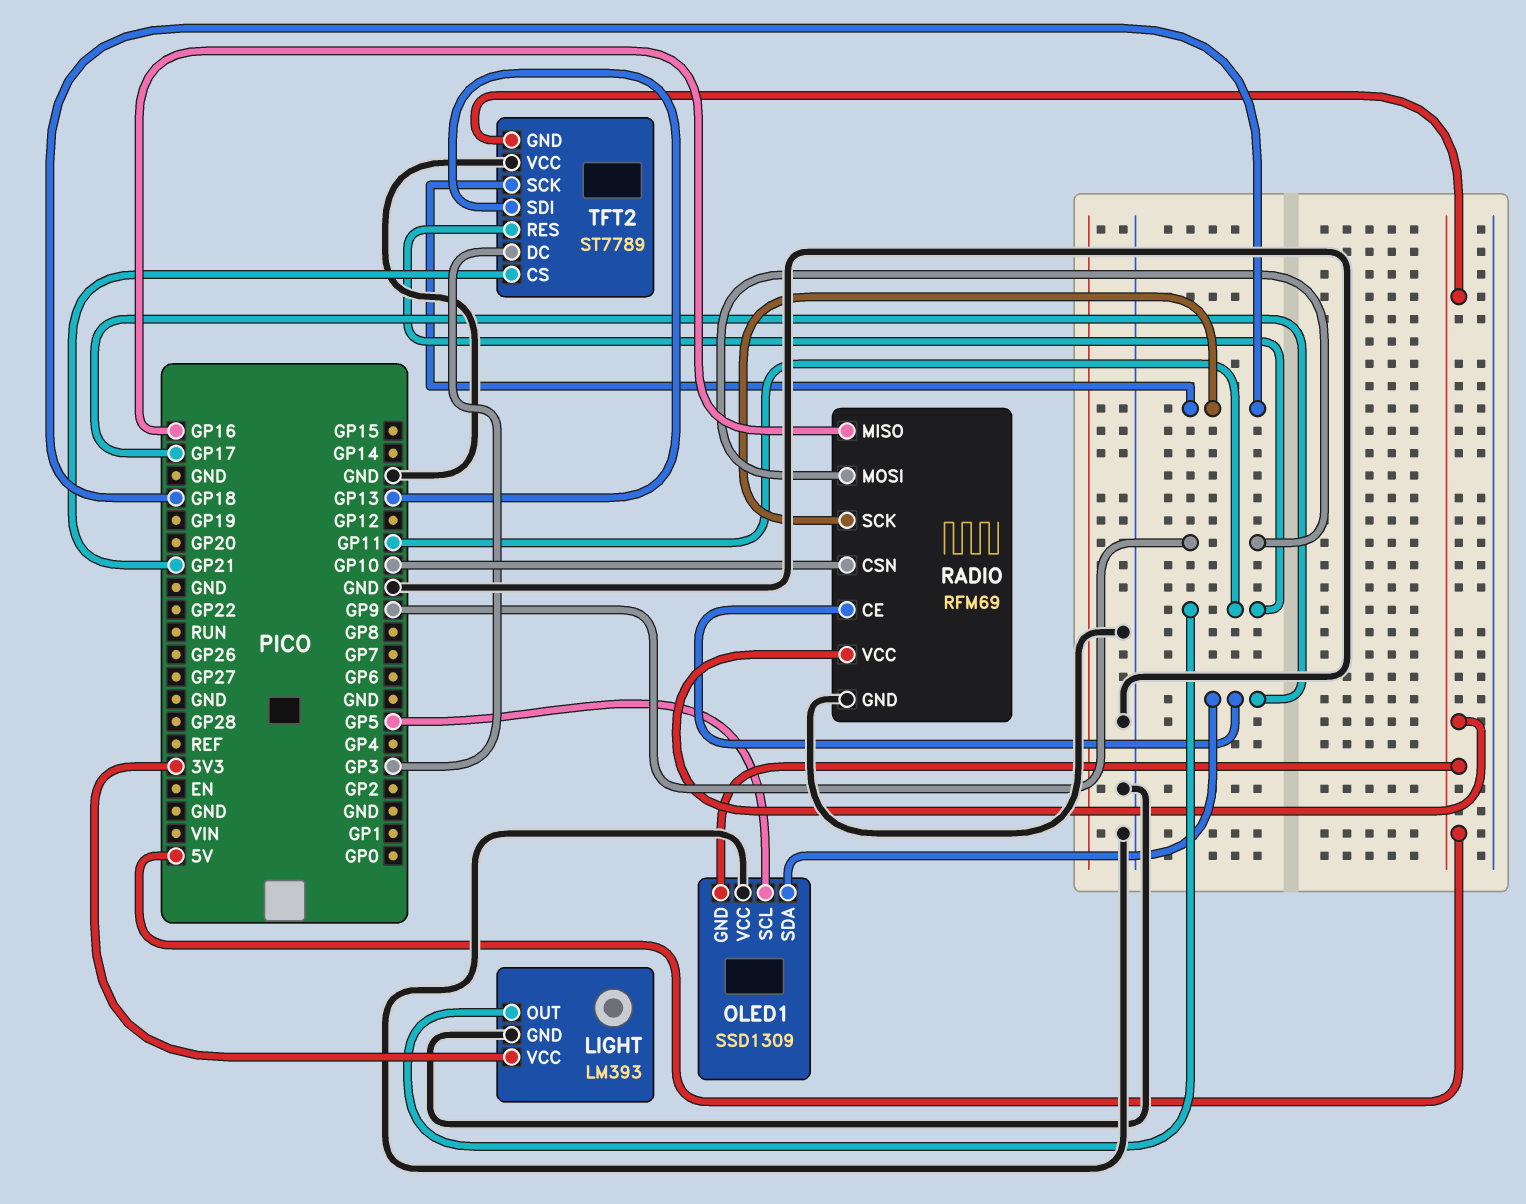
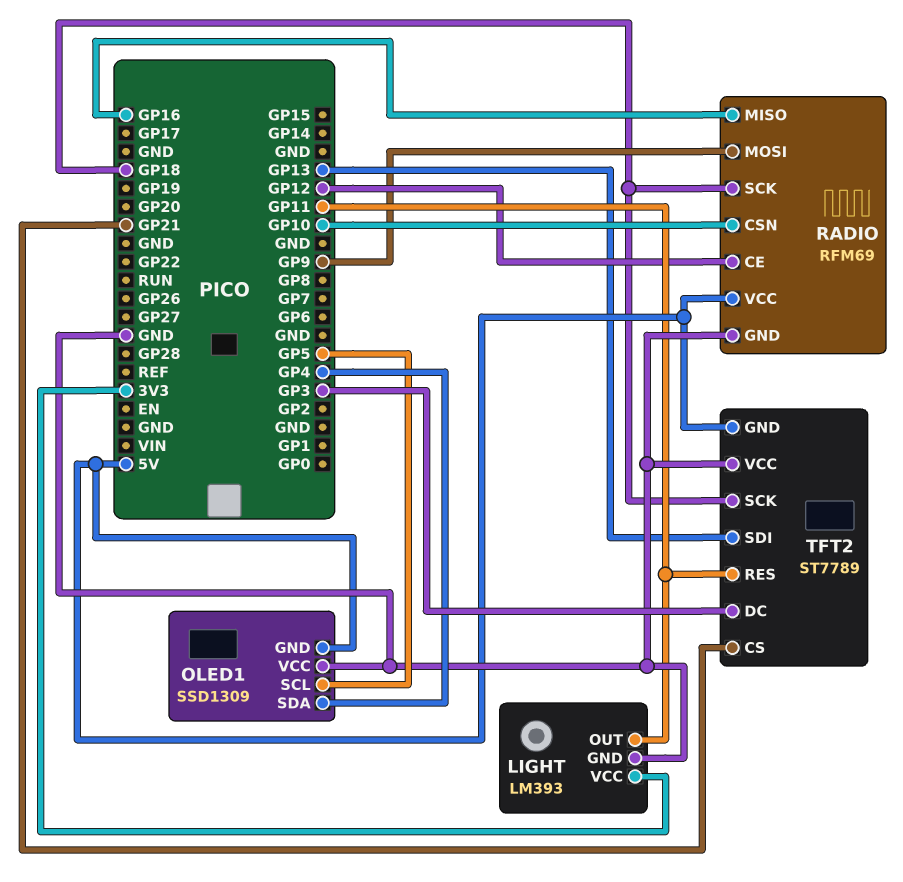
OLED1 pin SDA: GP17 -> GP4
RADIO pin CE: GP17 -> GP12

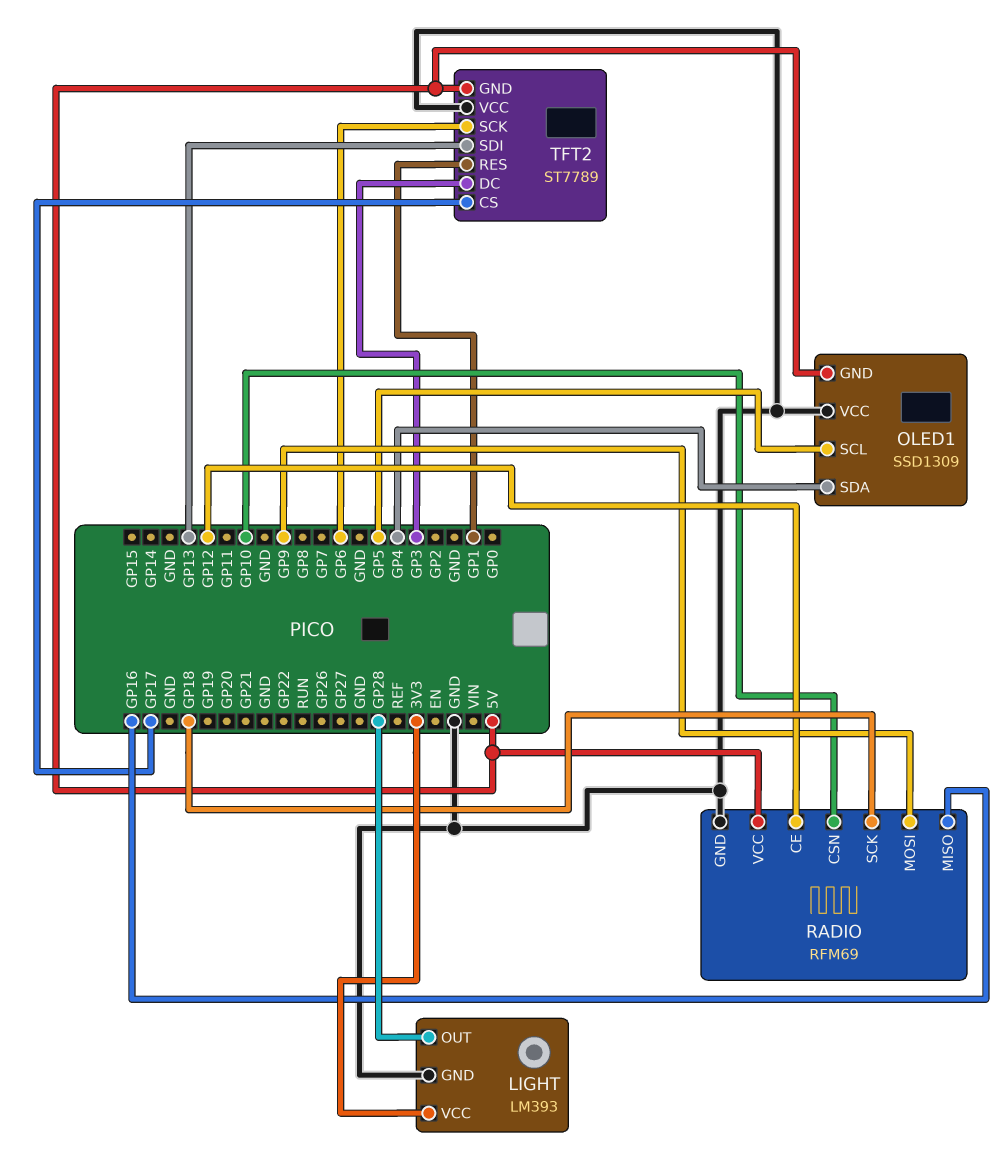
LIGHT pin OUT: GP11 -> GP28
TFT2 pin CS: GP21 -> GP17
TFT2 pin RES: GP11 -> GP1
TFT2 pin SCK: GP18 -> GP6

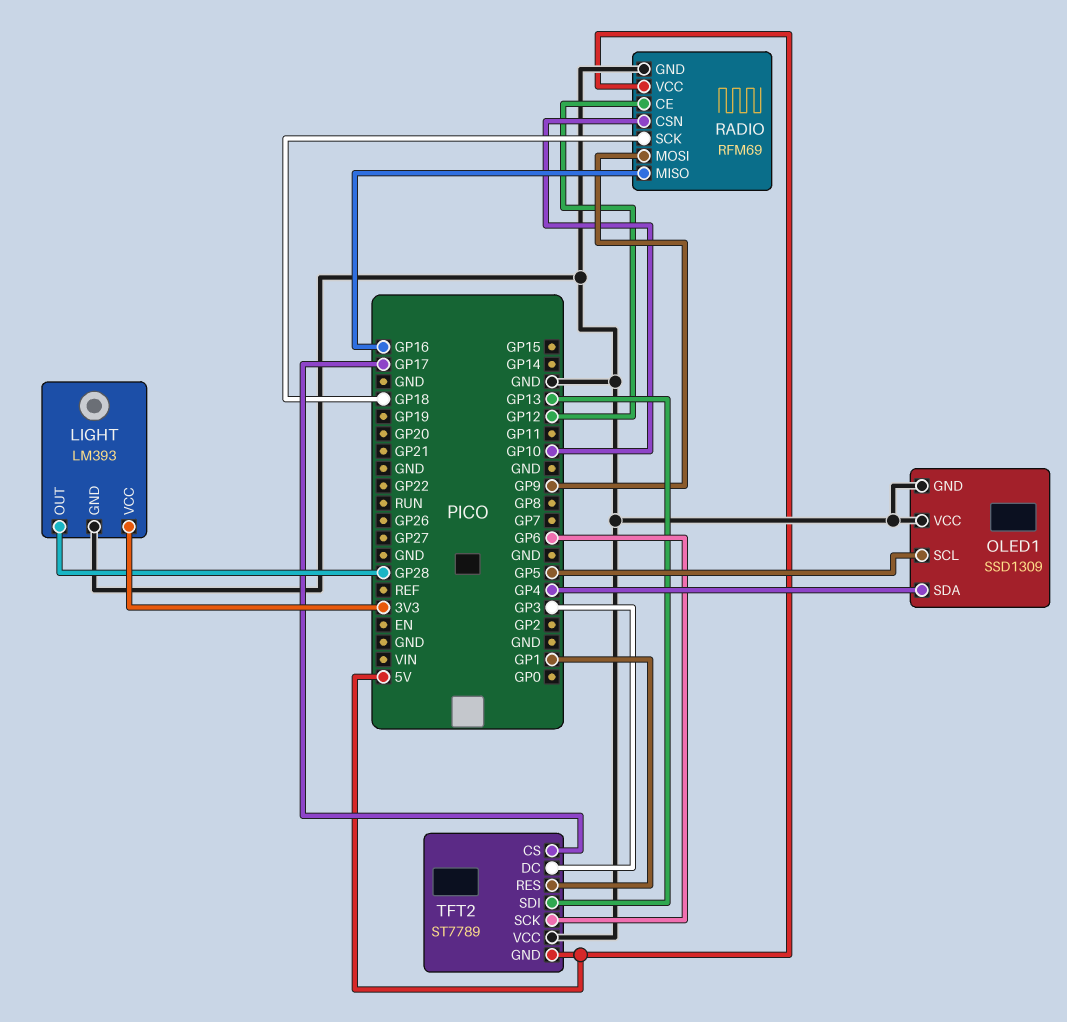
OLED1 pin GND: 5V -> GND

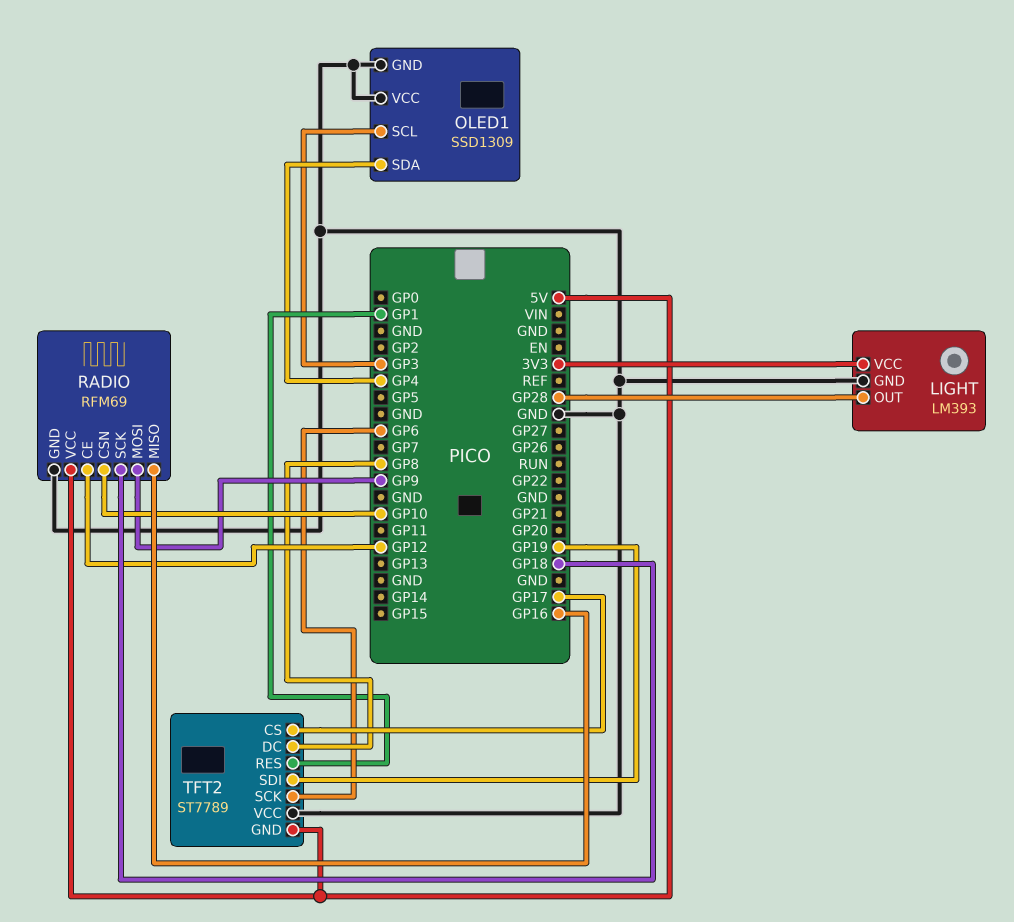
OLED1 pin SCL: GP5 -> GP3
TFT2 pin DC: GP3 -> GP8
TFT2 pin SDI: GP13 -> GP19

